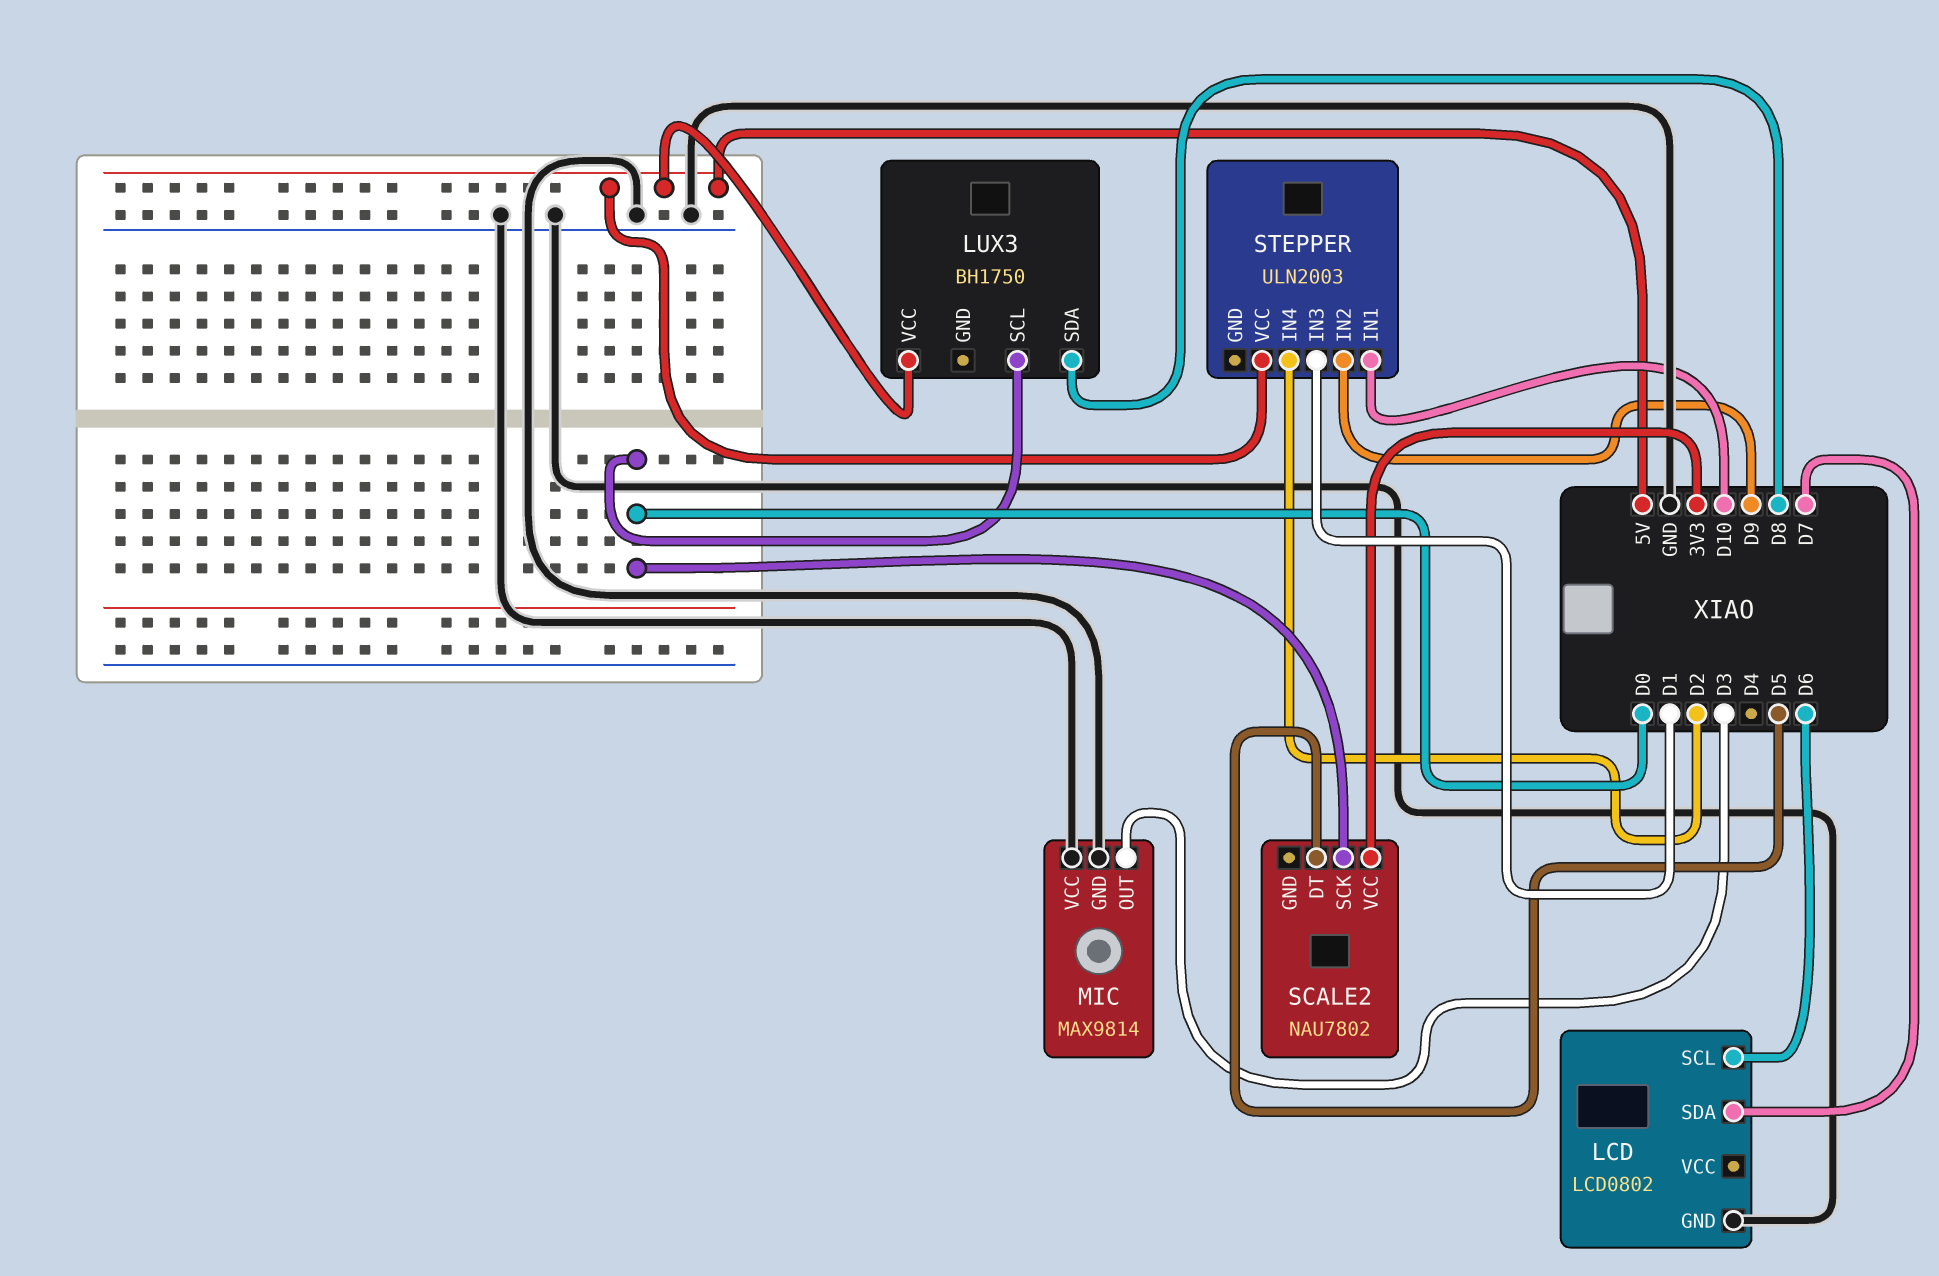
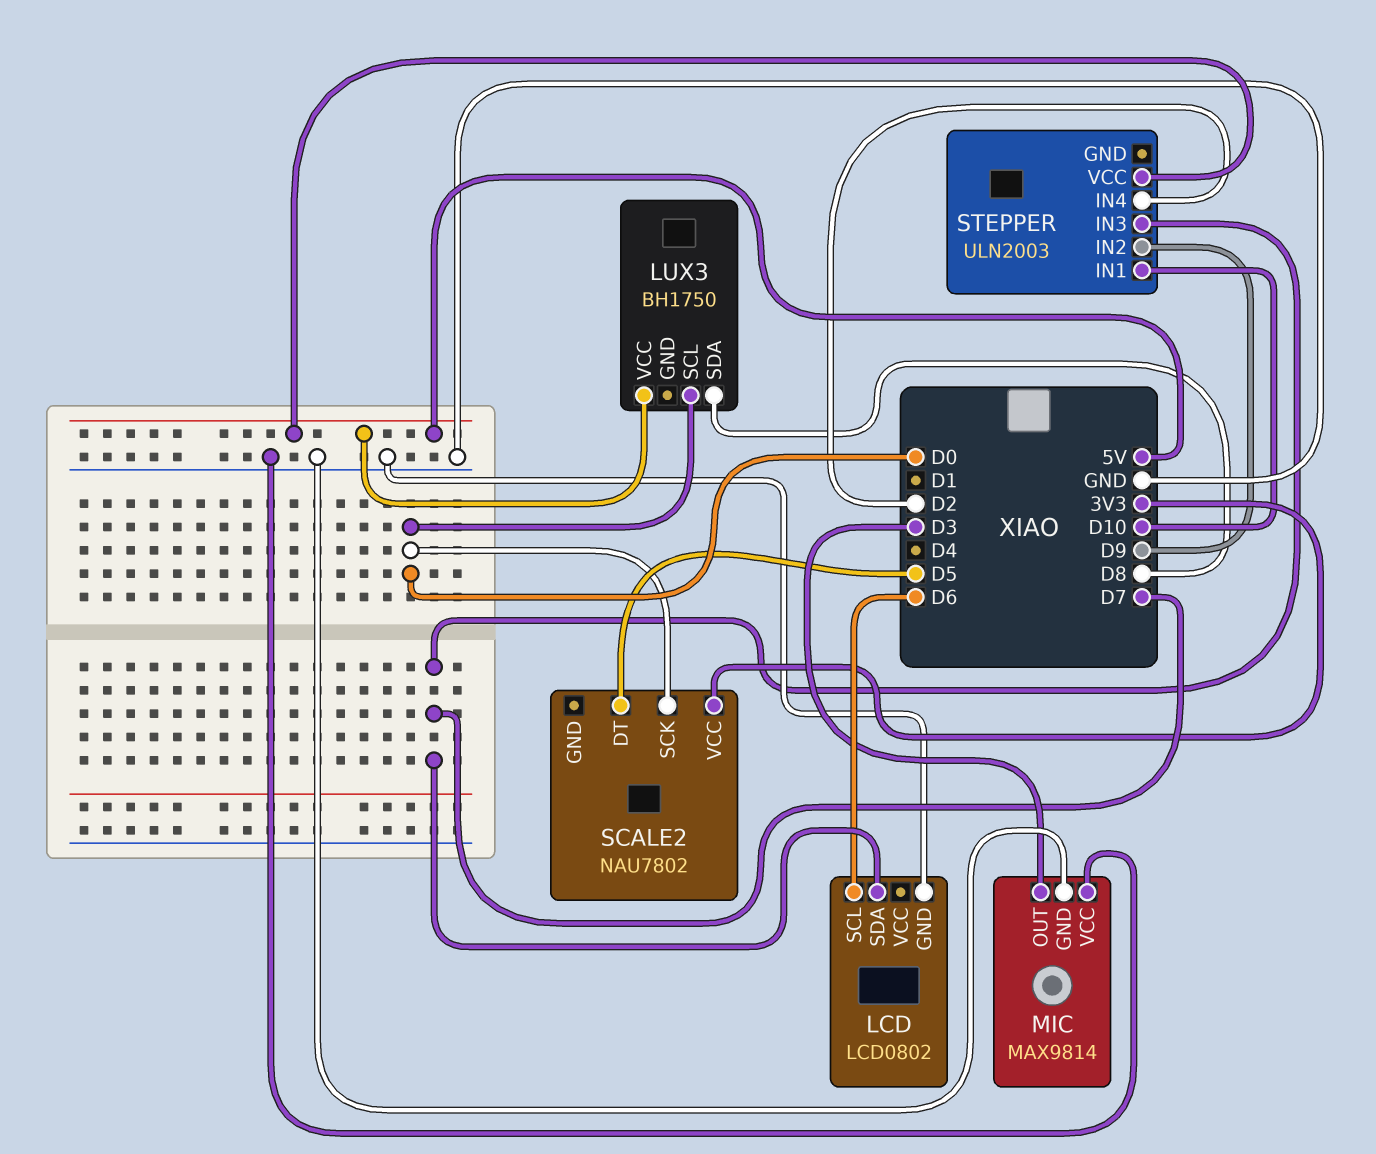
STEPPER pin IN3: D1 -> D7

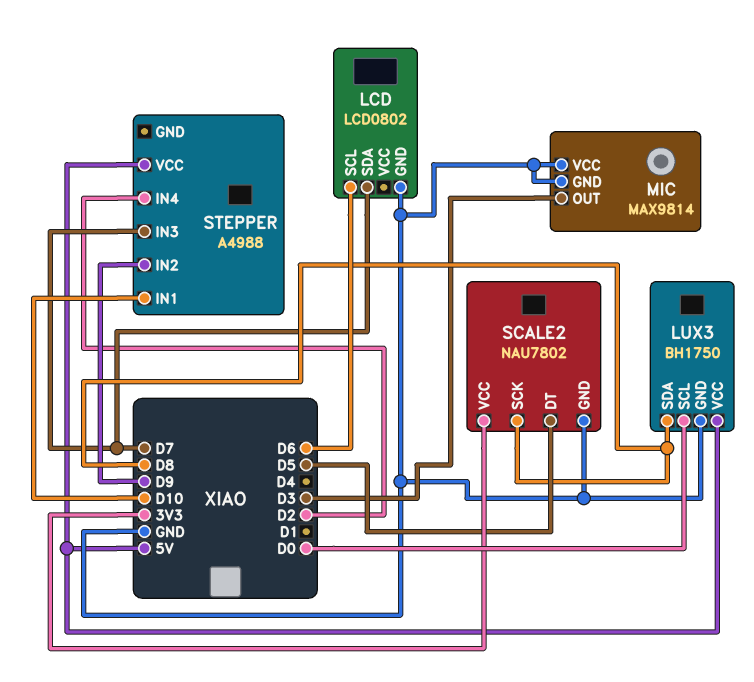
LUX3 pin GND: none -> GND
SCALE2 pin GND: none -> GND
SCALE2 pin SCK: D0 -> D8
STEPPER: ULN2003 -> A4988

